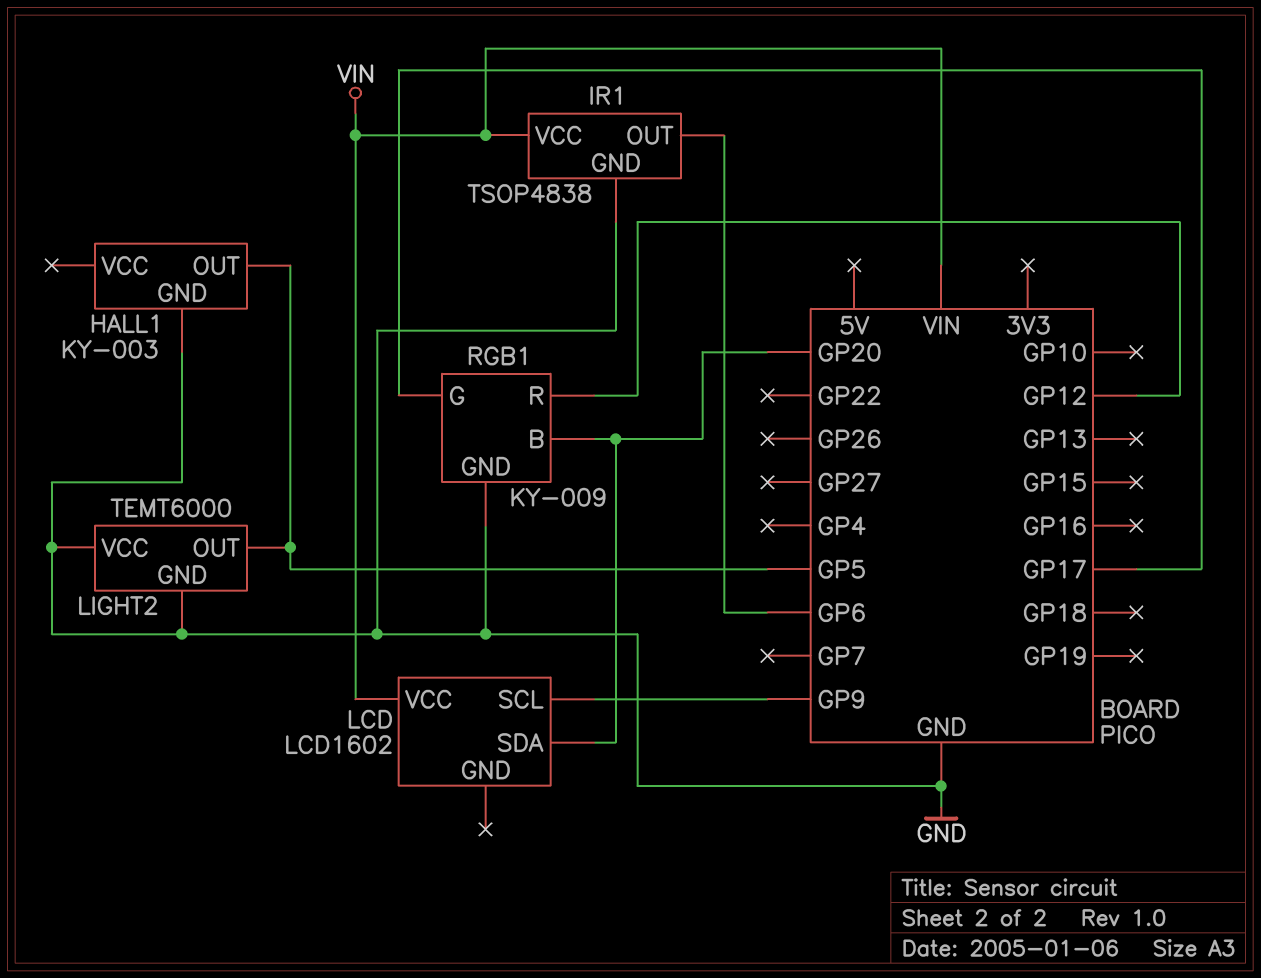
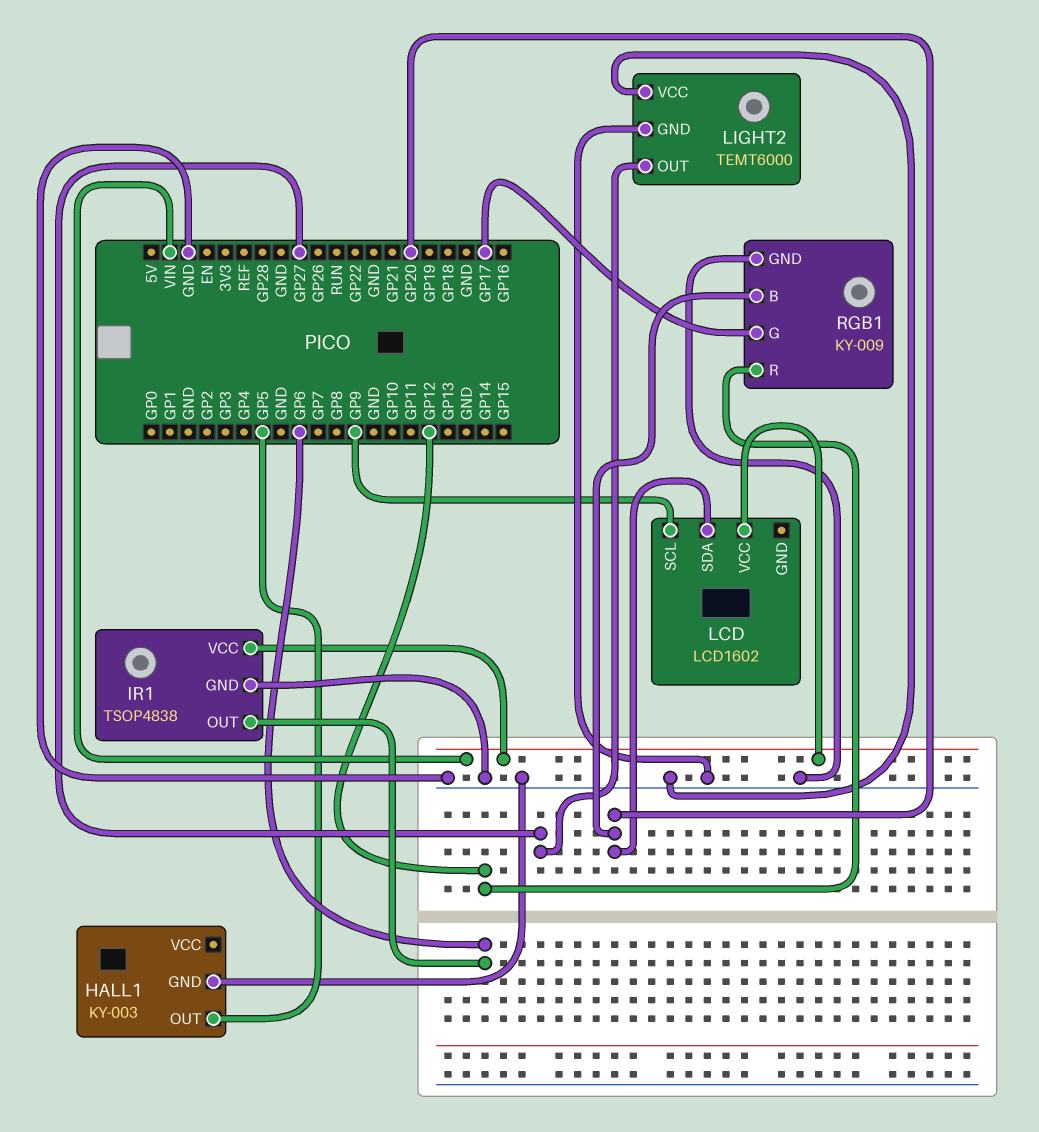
LIGHT2 pin OUT: GP5 -> GP27

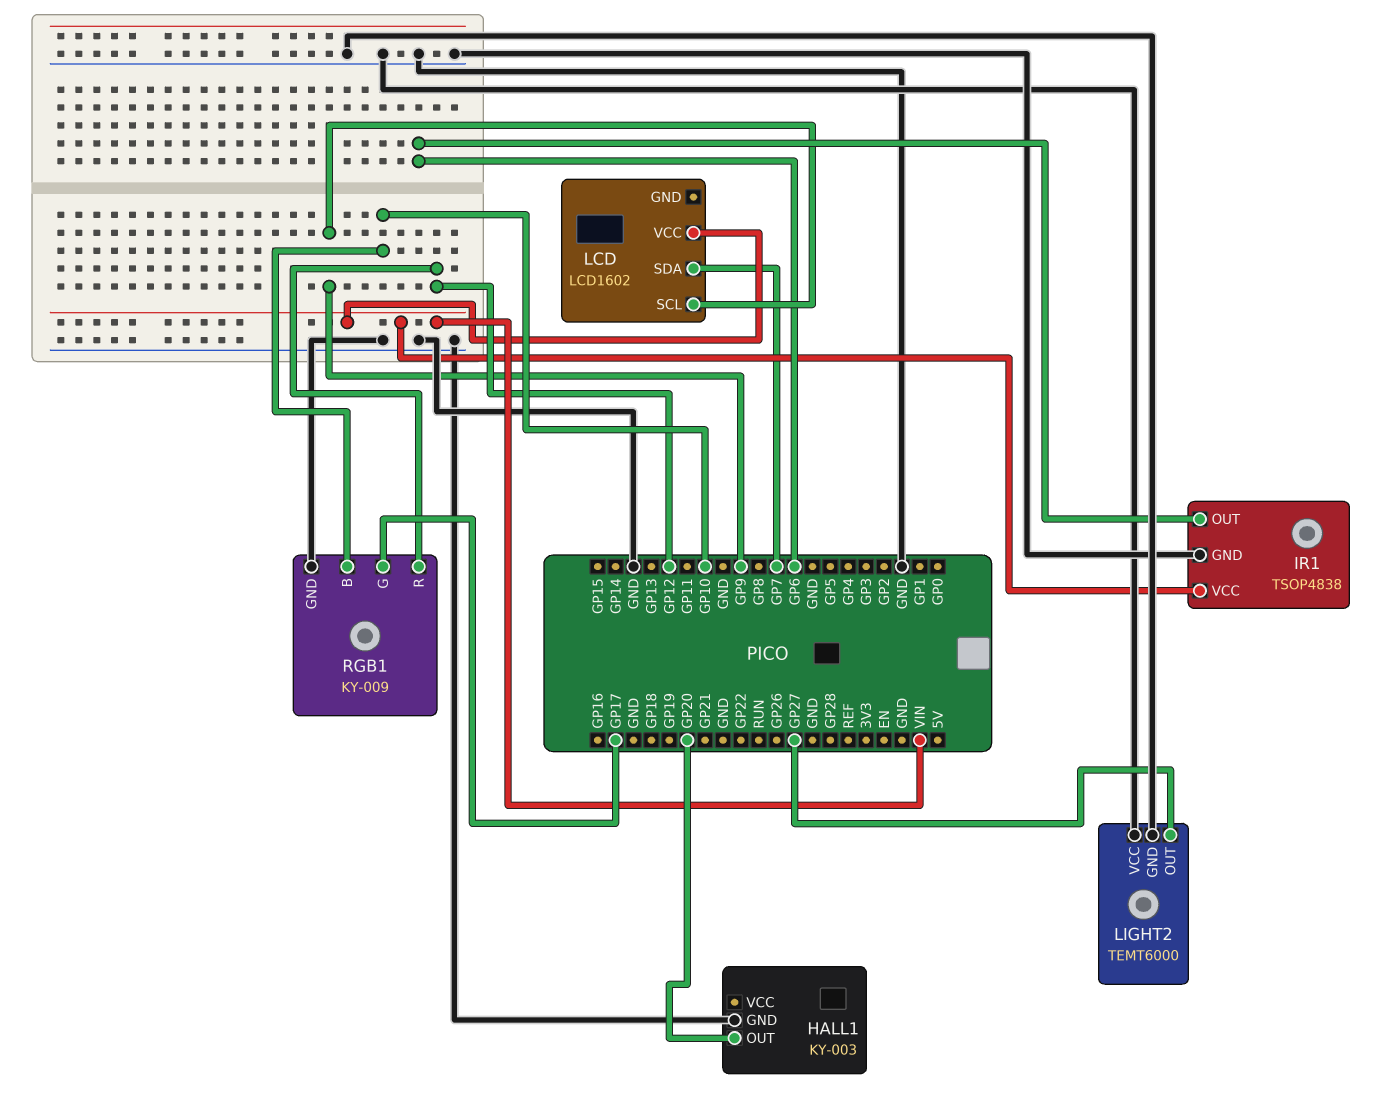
HALL1 pin OUT: GP5 -> GP20
LCD pin SDA: GP20 -> GP7
RGB1 pin B: GP20 -> GP10

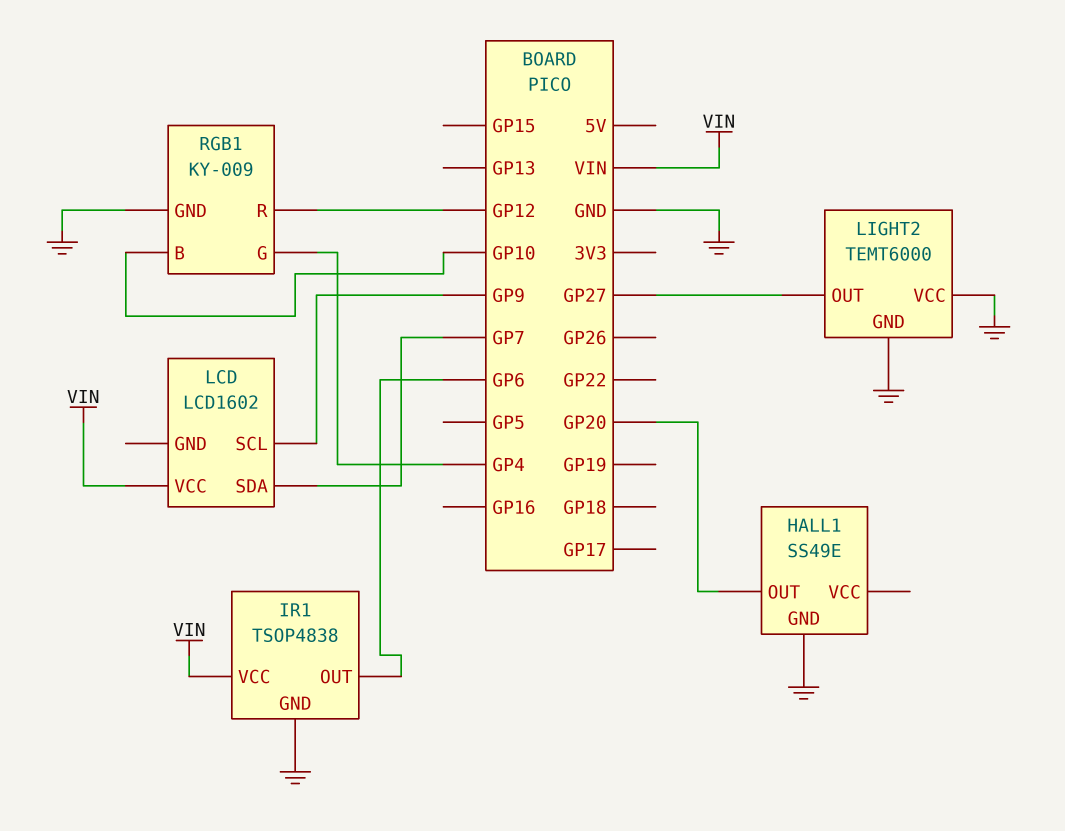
HALL1: KY-003 -> SS49E
RGB1 pin G: GP17 -> GP4

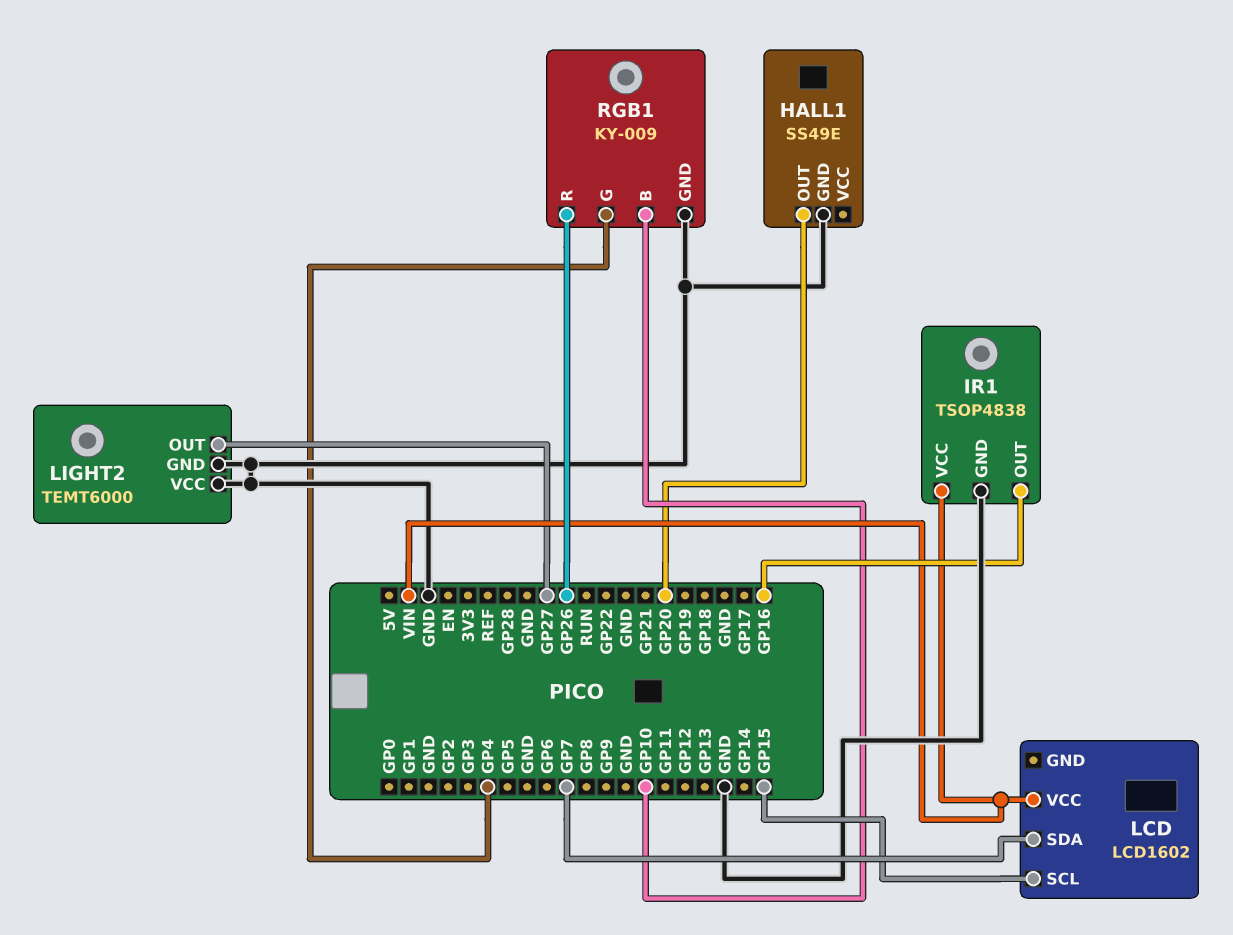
IR1 pin OUT: GP6 -> GP16
LCD pin SCL: GP9 -> GP15
RGB1 pin R: GP12 -> GP26

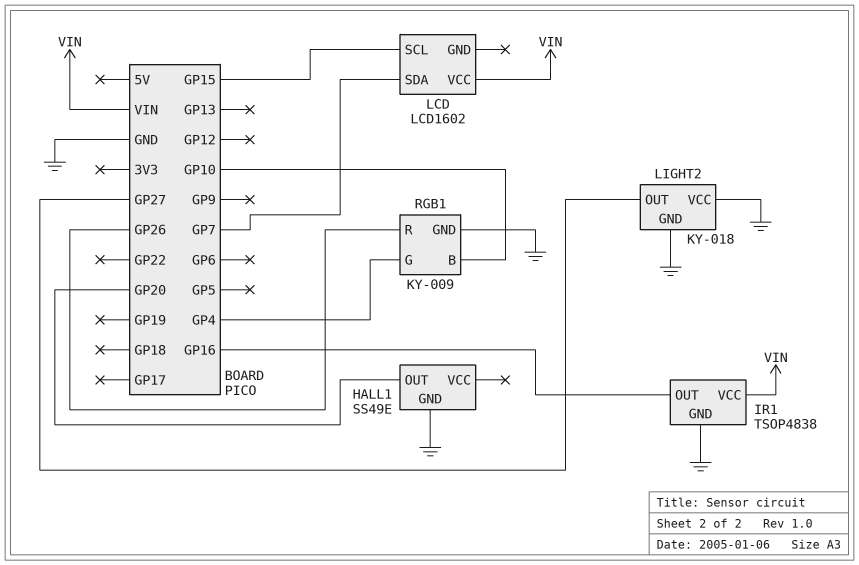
LIGHT2: TEMT6000 -> KY-018

